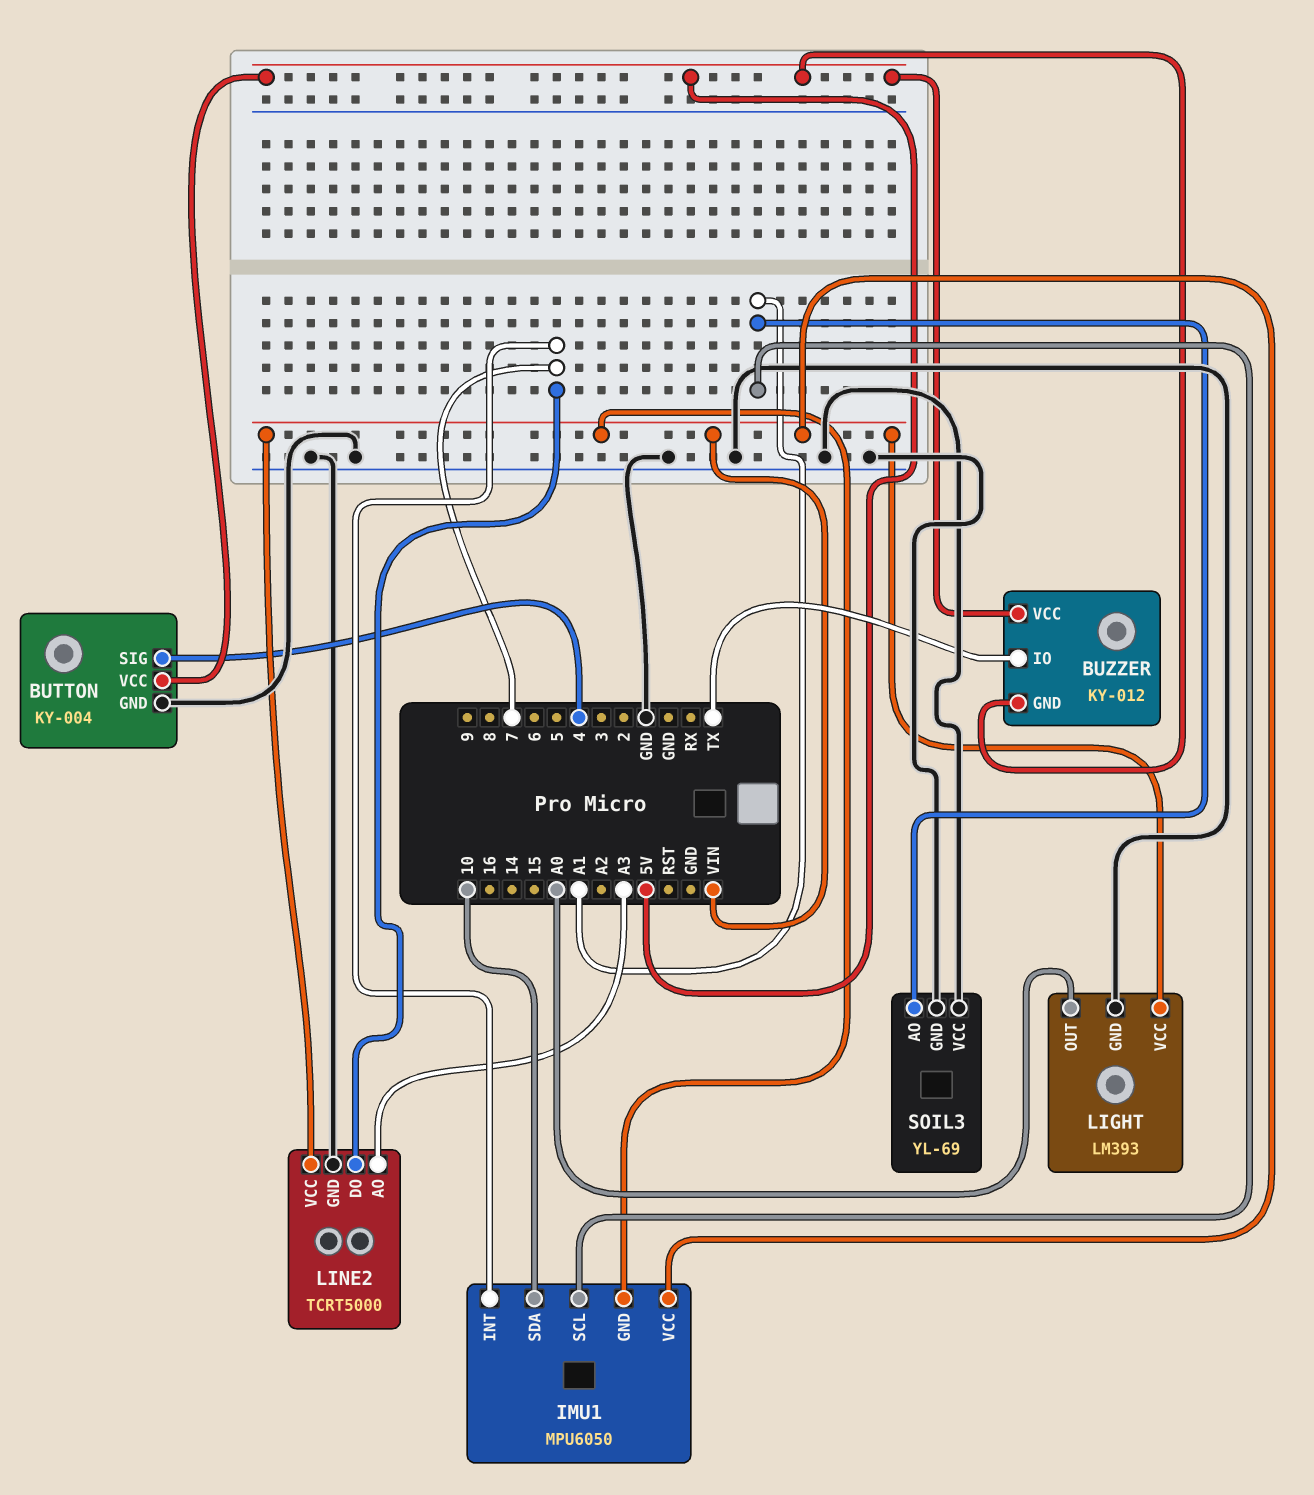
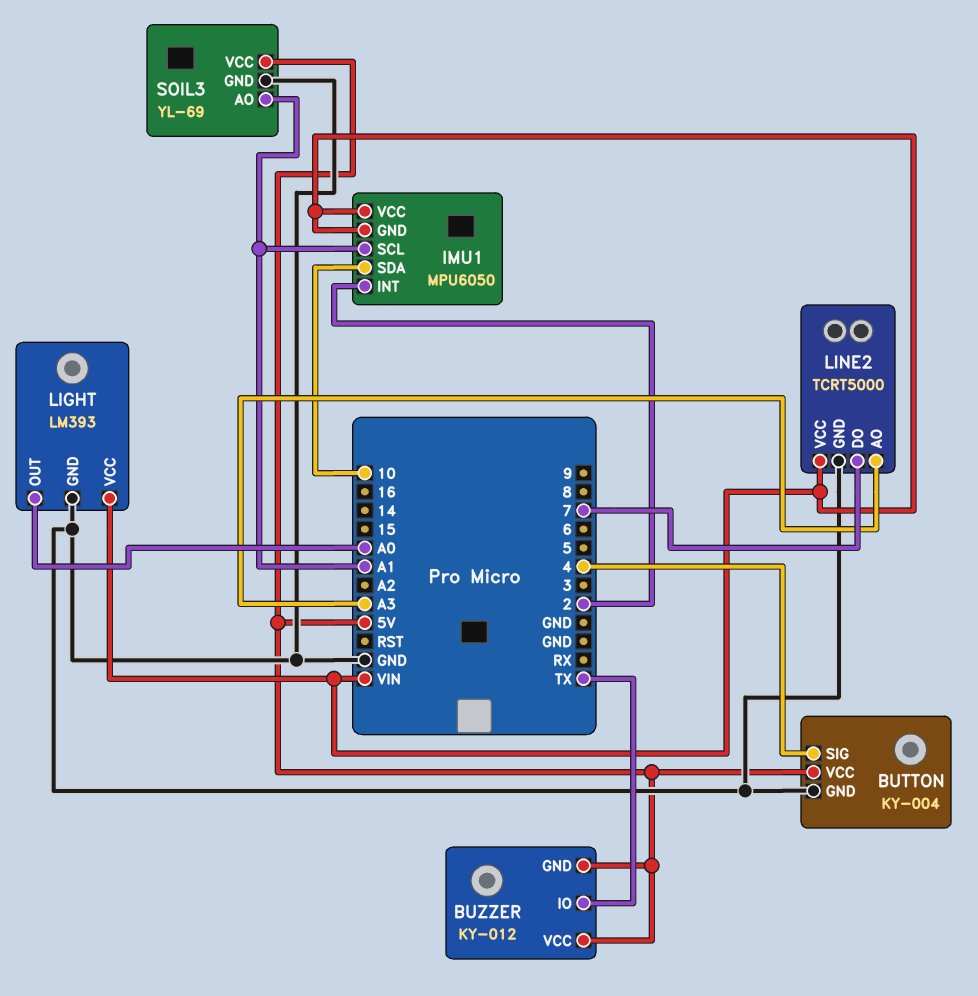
IMU1 pin INT: 7 -> 2
SOIL3 pin VCC: GND -> 5V

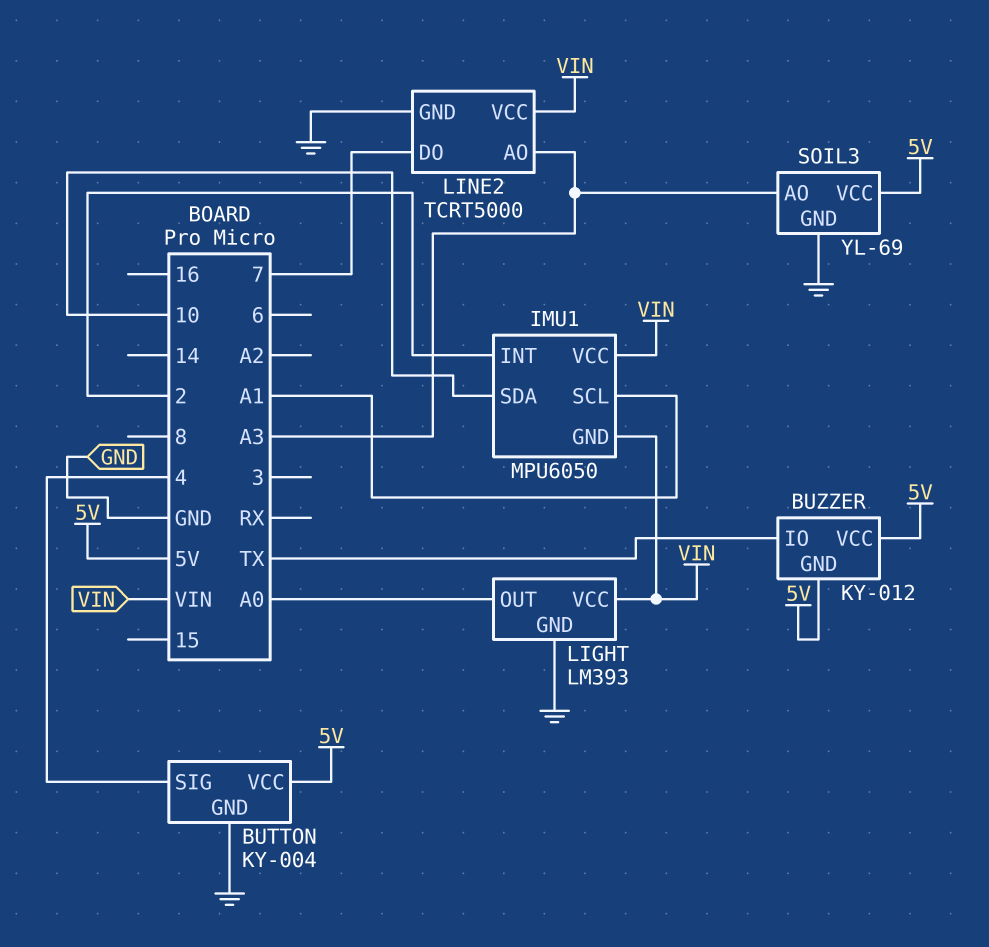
SOIL3 pin AO: A1 -> A3

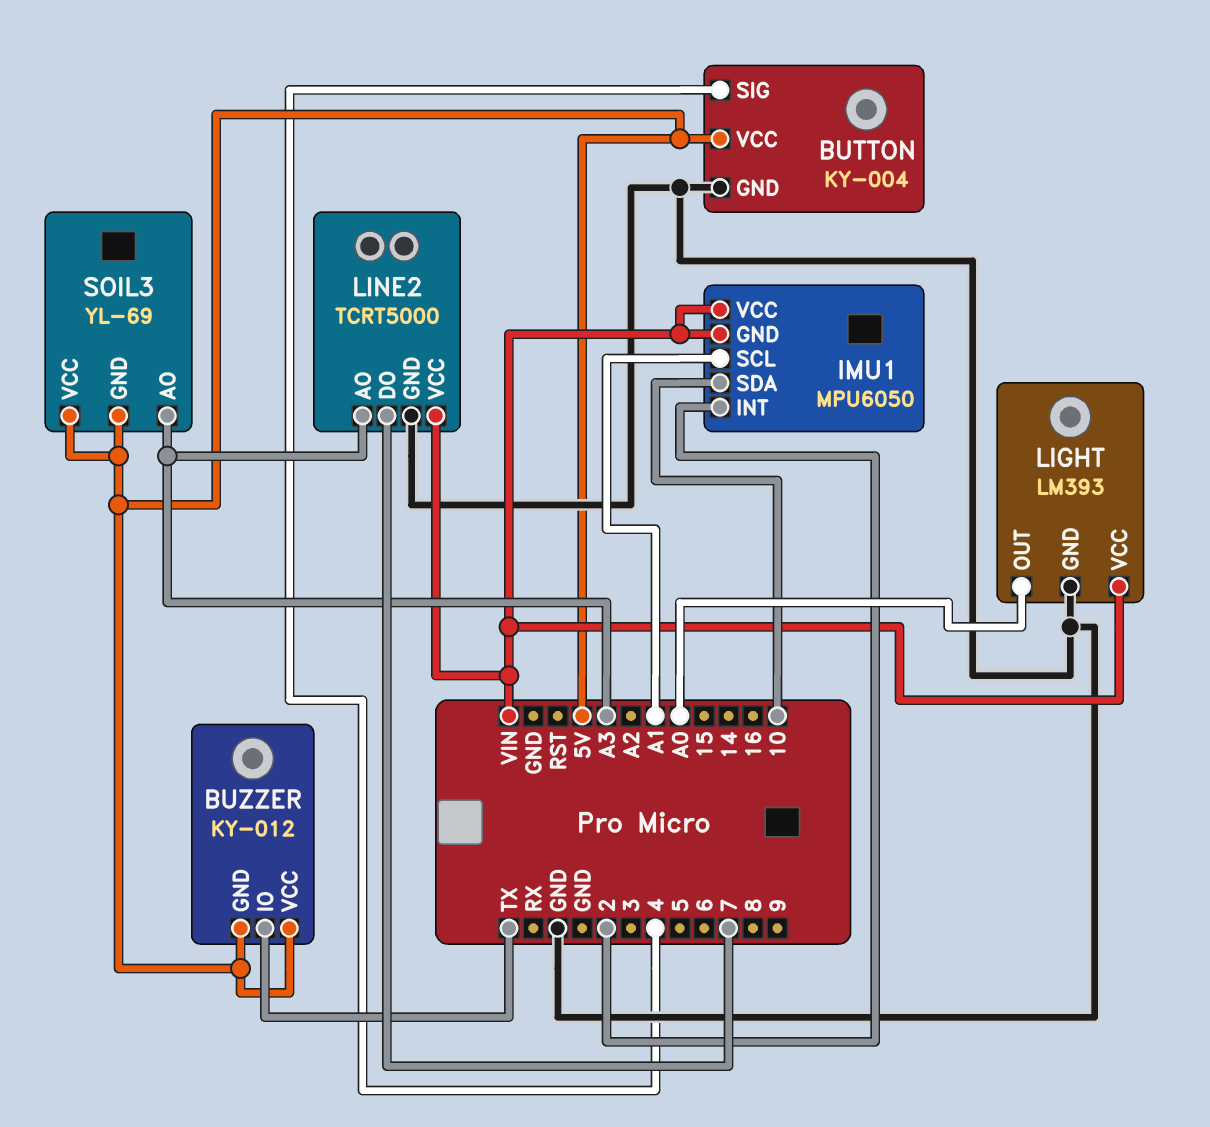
SOIL3 pin GND: GND -> 5V

